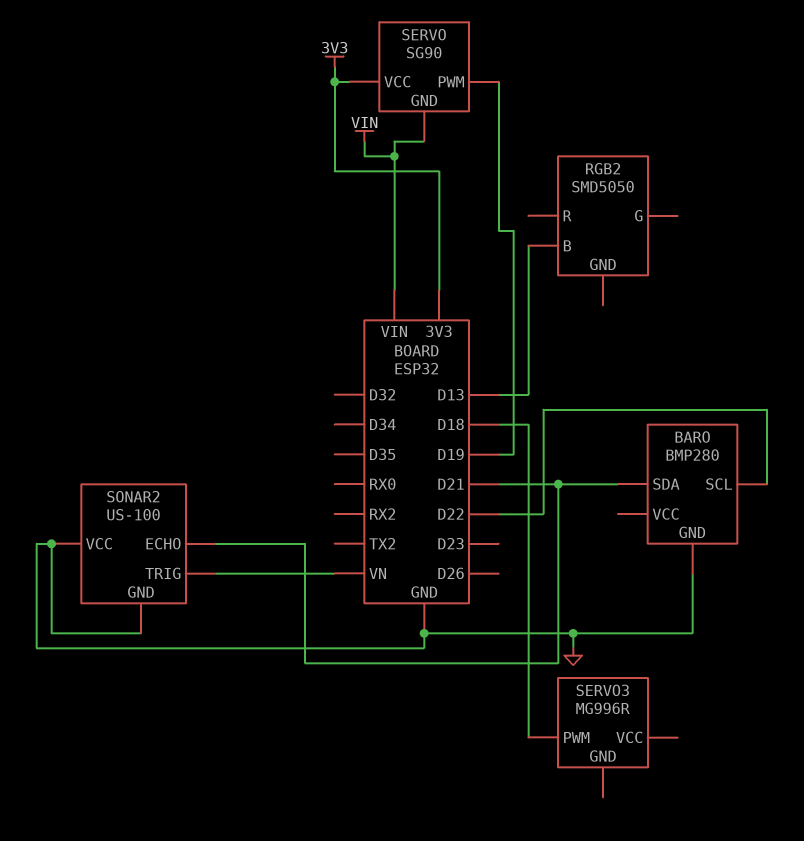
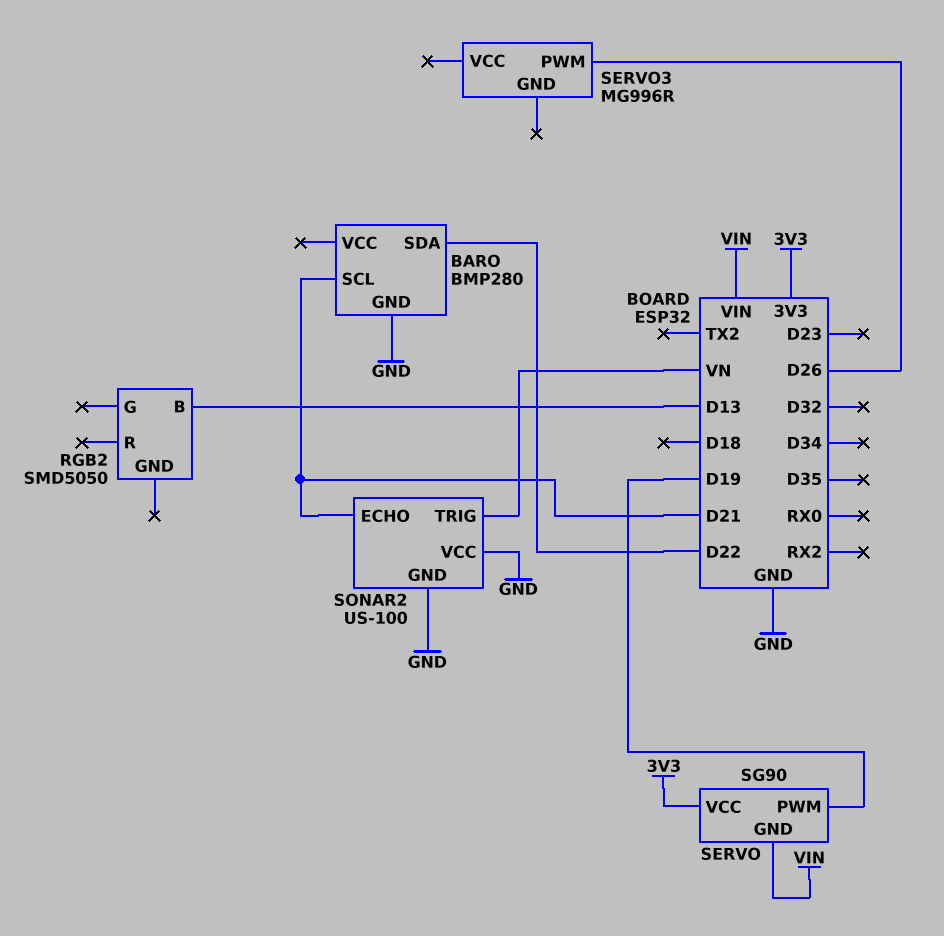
BARO pin SCL: D22 -> D21
BARO pin SDA: D21 -> D22
SERVO3 pin PWM: D18 -> D26

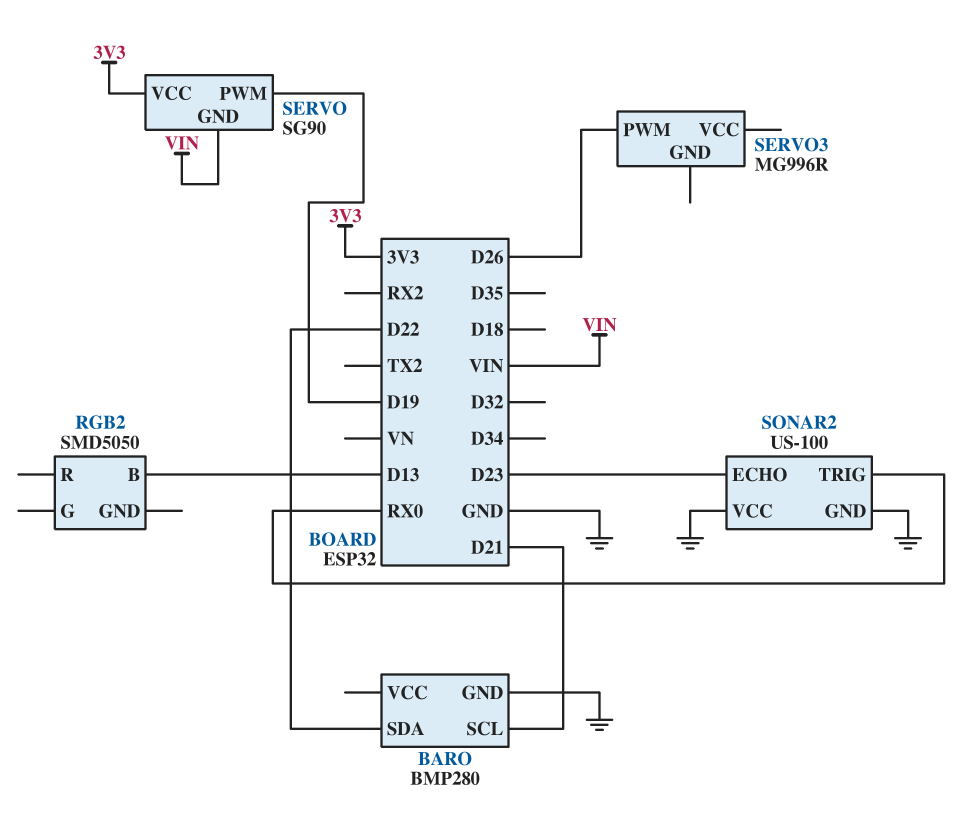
SONAR2 pin ECHO: D21 -> D23
SONAR2 pin TRIG: VN -> RX0

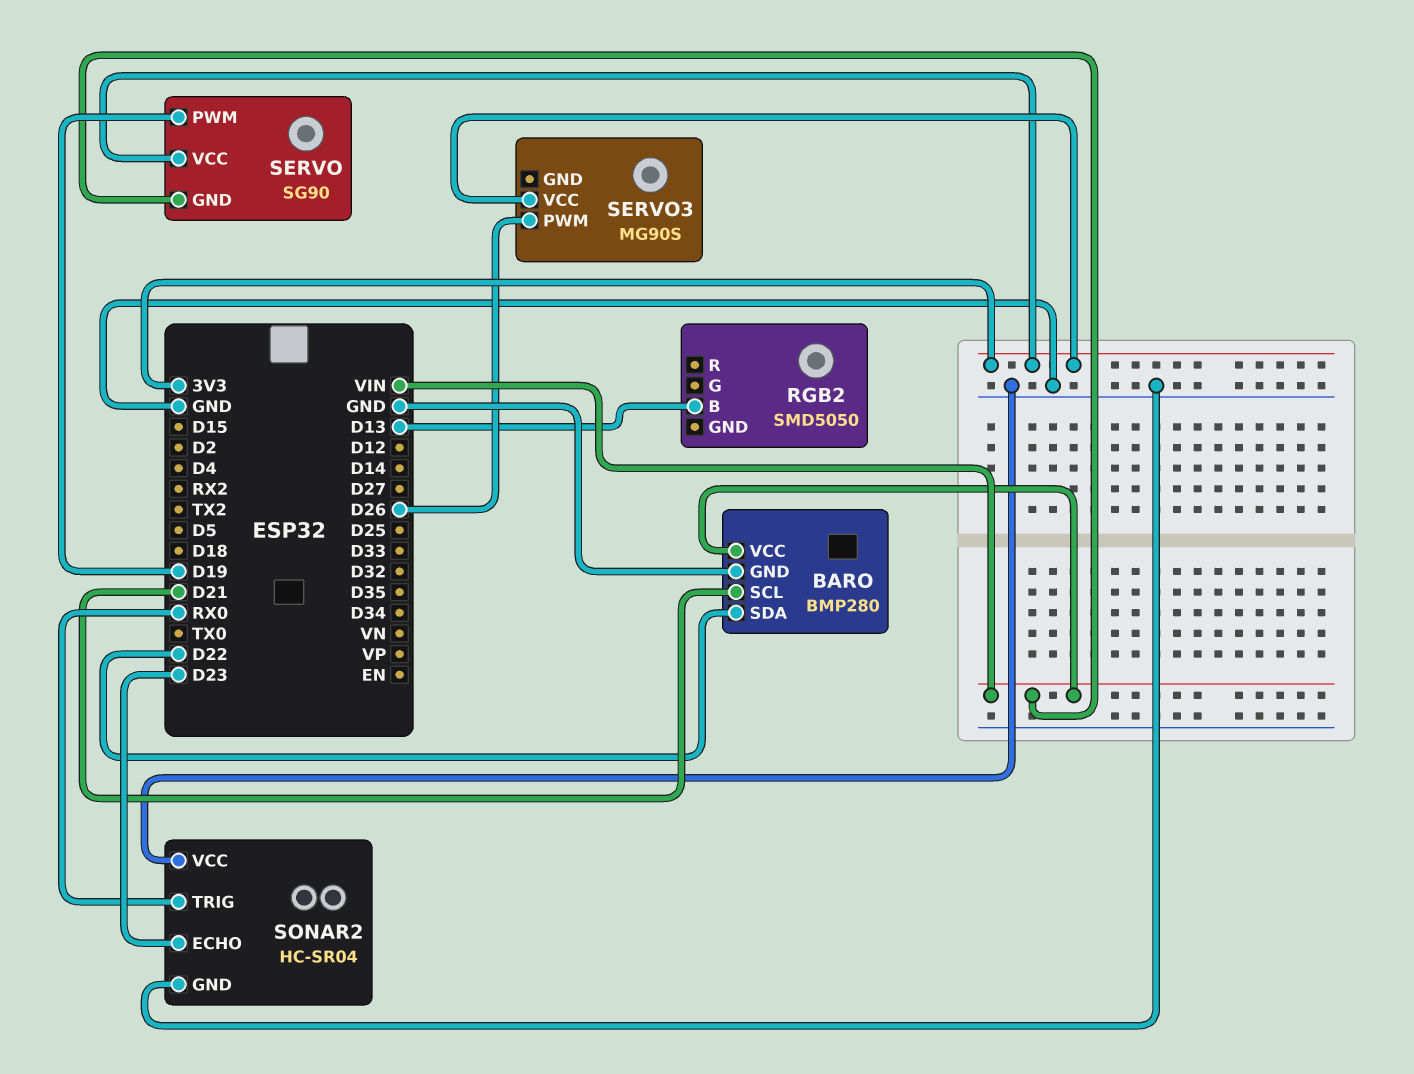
BARO pin VCC: none -> VIN
SERVO3: MG996R -> MG90S
SERVO3 pin VCC: none -> 3V3
SONAR2: US-100 -> HC-SR04

